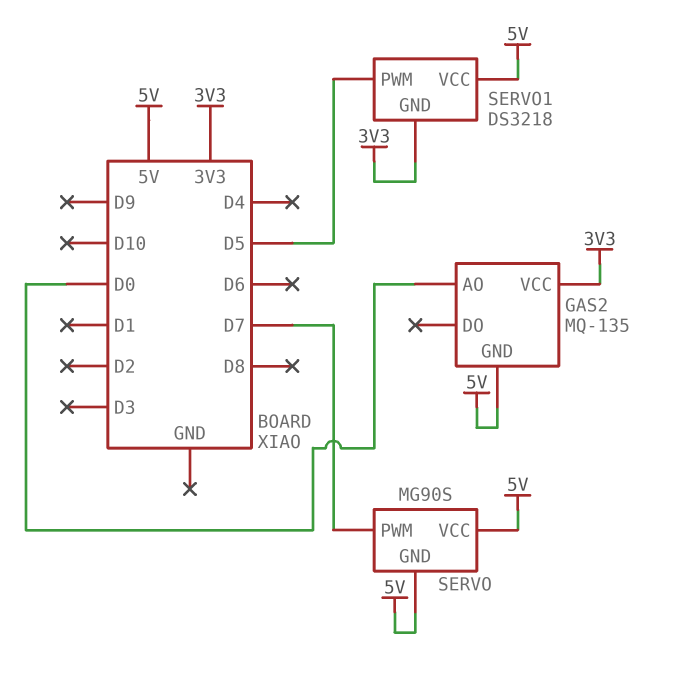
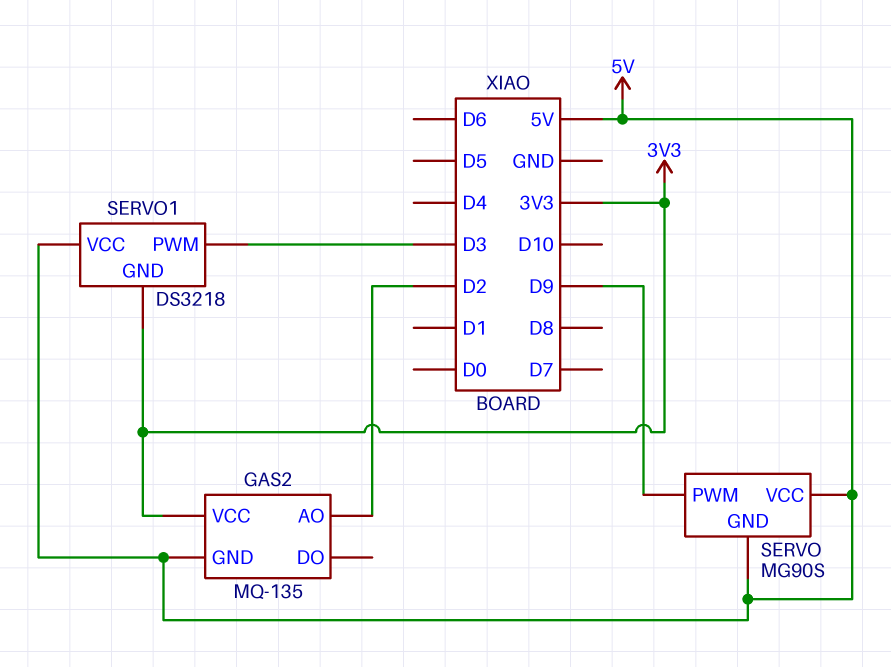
GAS2 pin AO: D0 -> D2
SERVO pin PWM: D7 -> D9
SERVO1 pin PWM: D5 -> D3

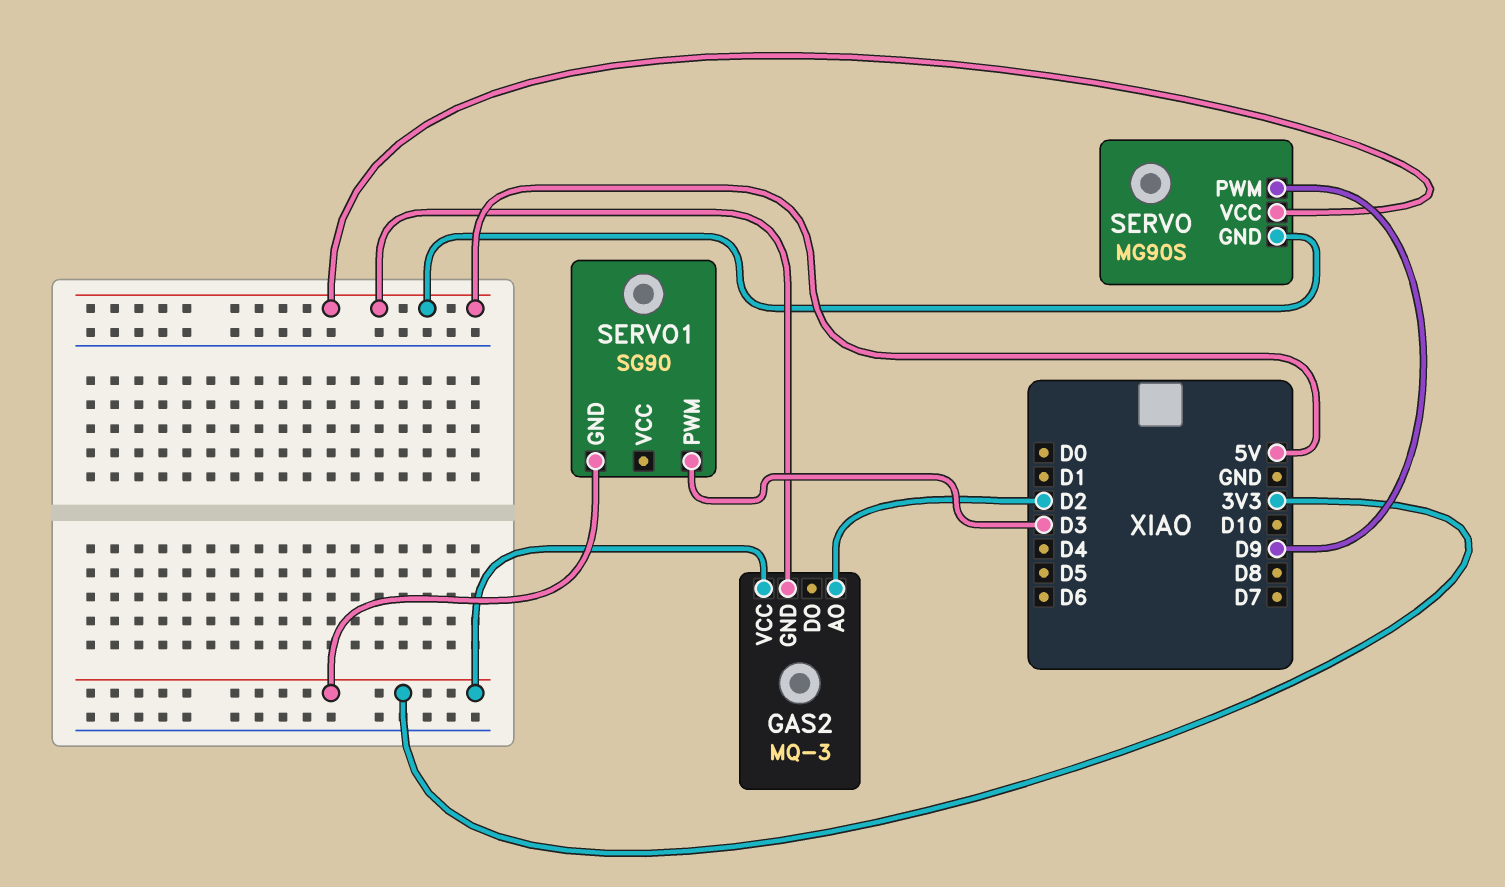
GAS2: MQ-135 -> MQ-3
SERVO1: DS3218 -> SG90
SERVO1 pin VCC: 5V -> none

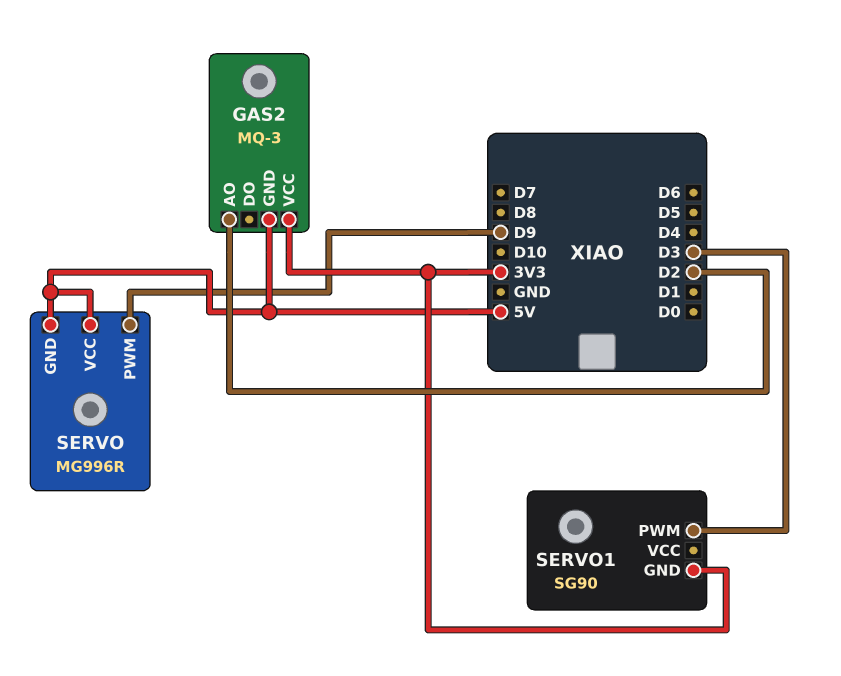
SERVO: MG90S -> MG996R

